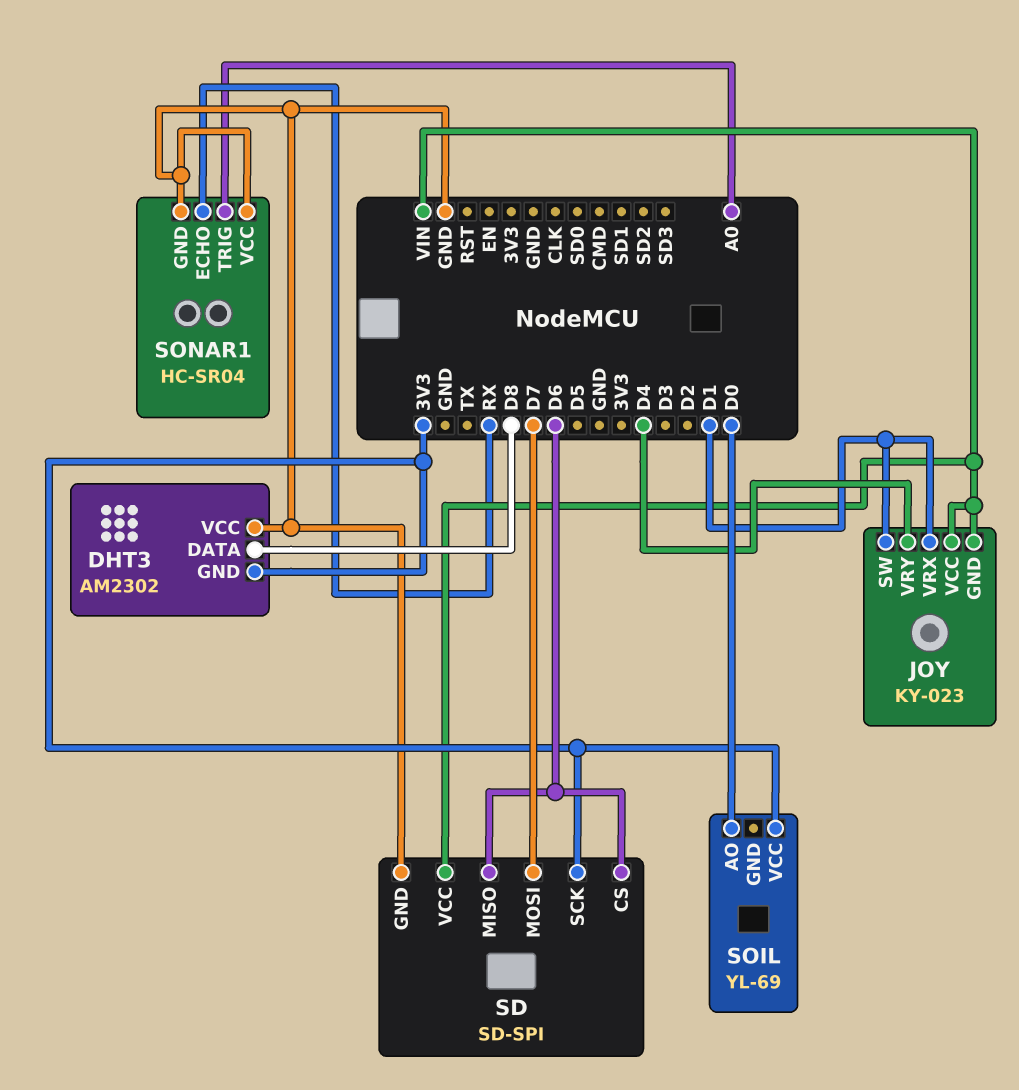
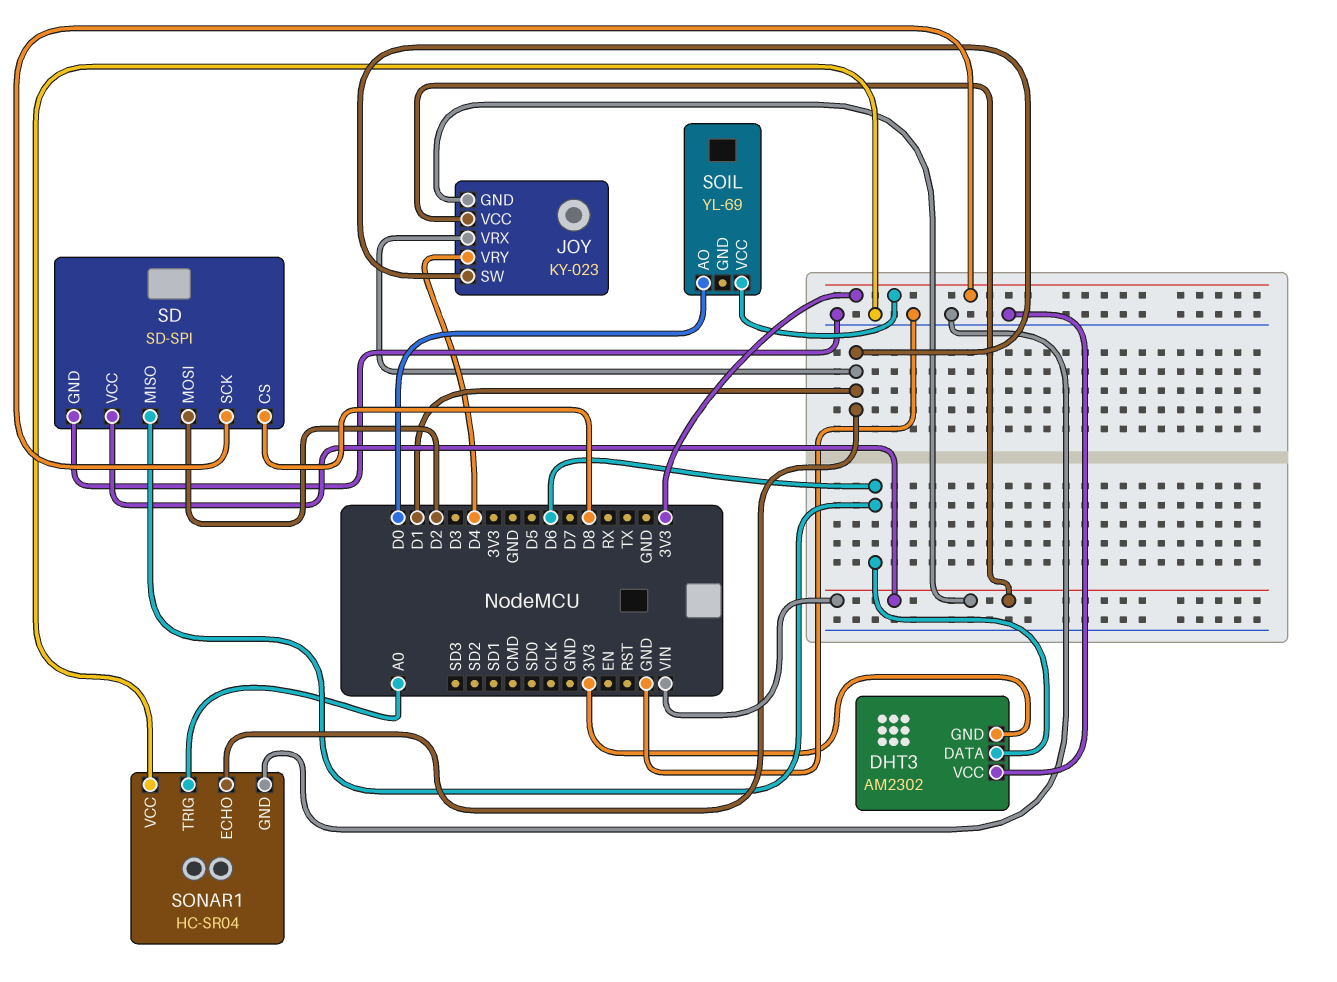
DHT3 pin DATA: D8 -> D6
SD pin CS: D6 -> D8
SD pin MOSI: D7 -> D2
SONAR1 pin ECHO: RX -> D1

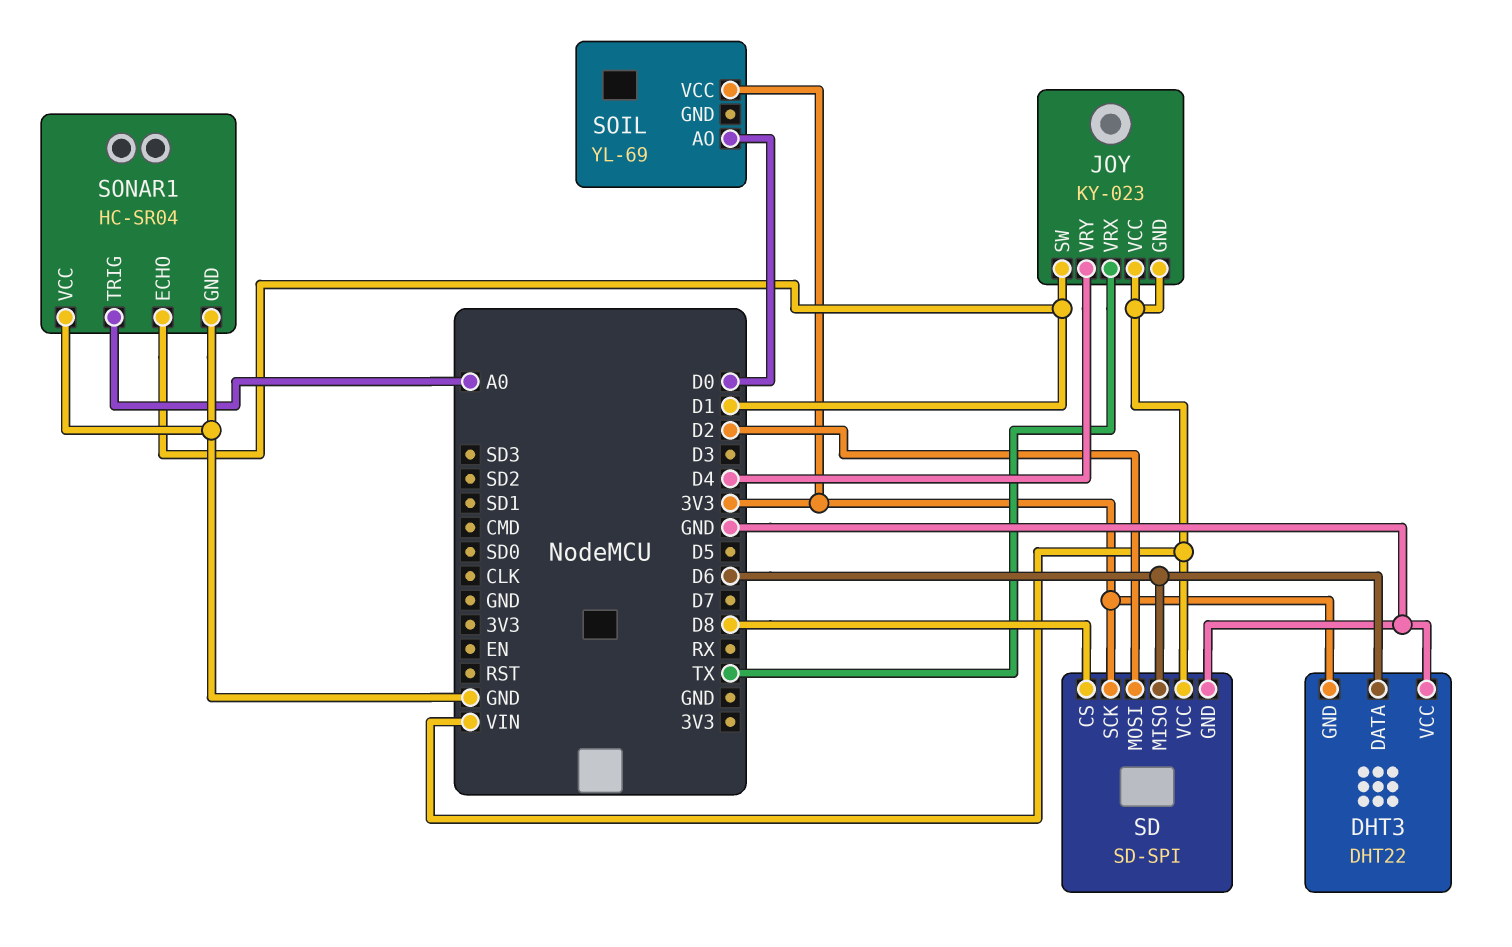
DHT3: AM2302 -> DHT22
JOY pin VRX: D1 -> TX

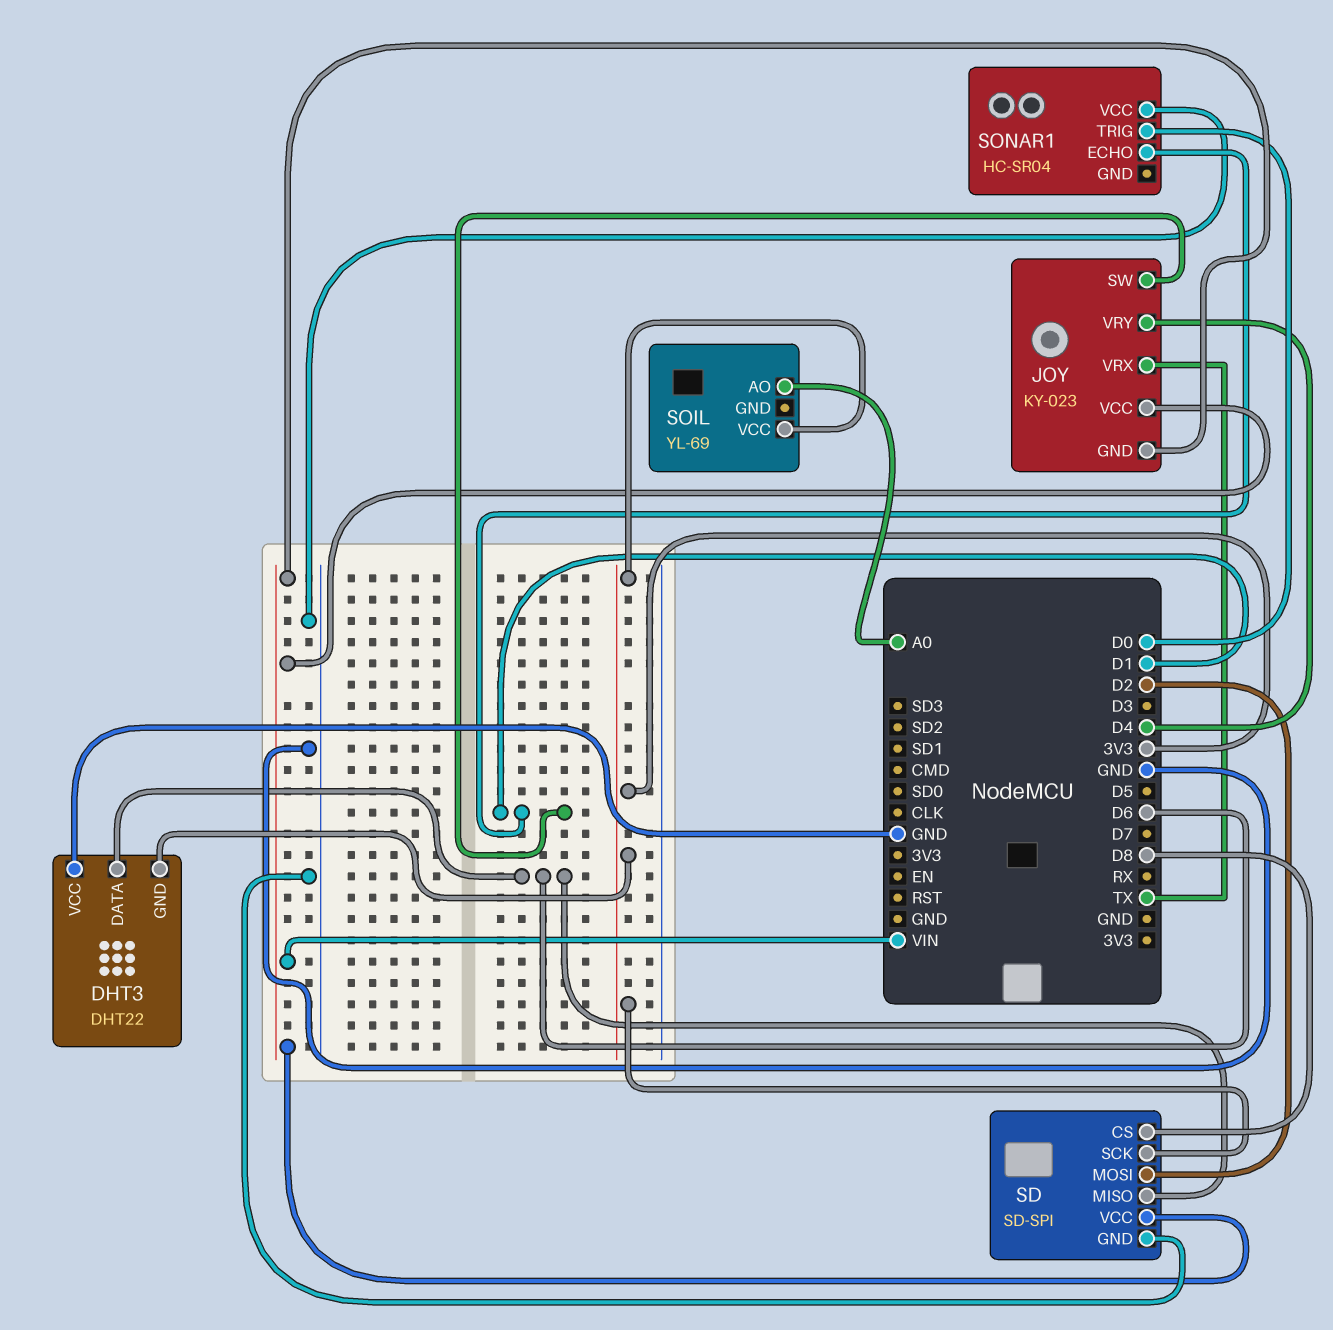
SOIL pin AO: D0 -> A0
SONAR1 pin GND: GND -> none
SONAR1 pin TRIG: A0 -> D0

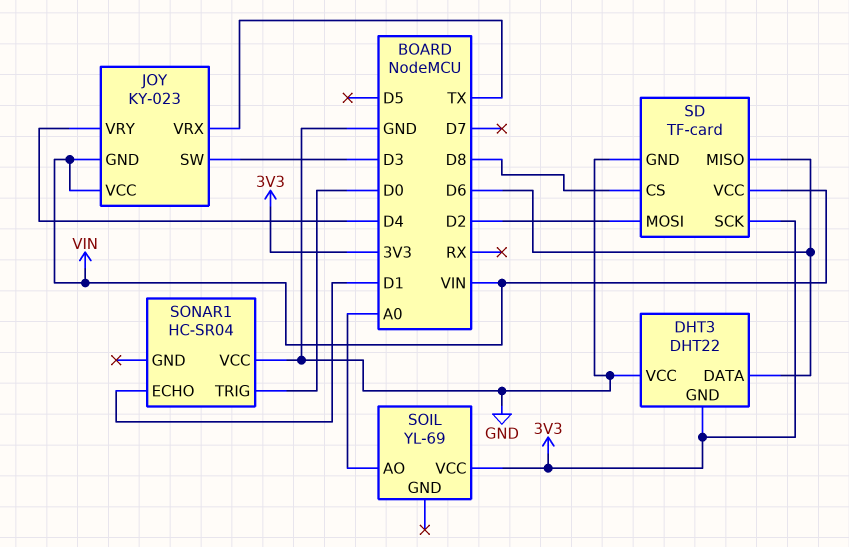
JOY pin SW: D1 -> D3
SD: SD-SPI -> TF-card

